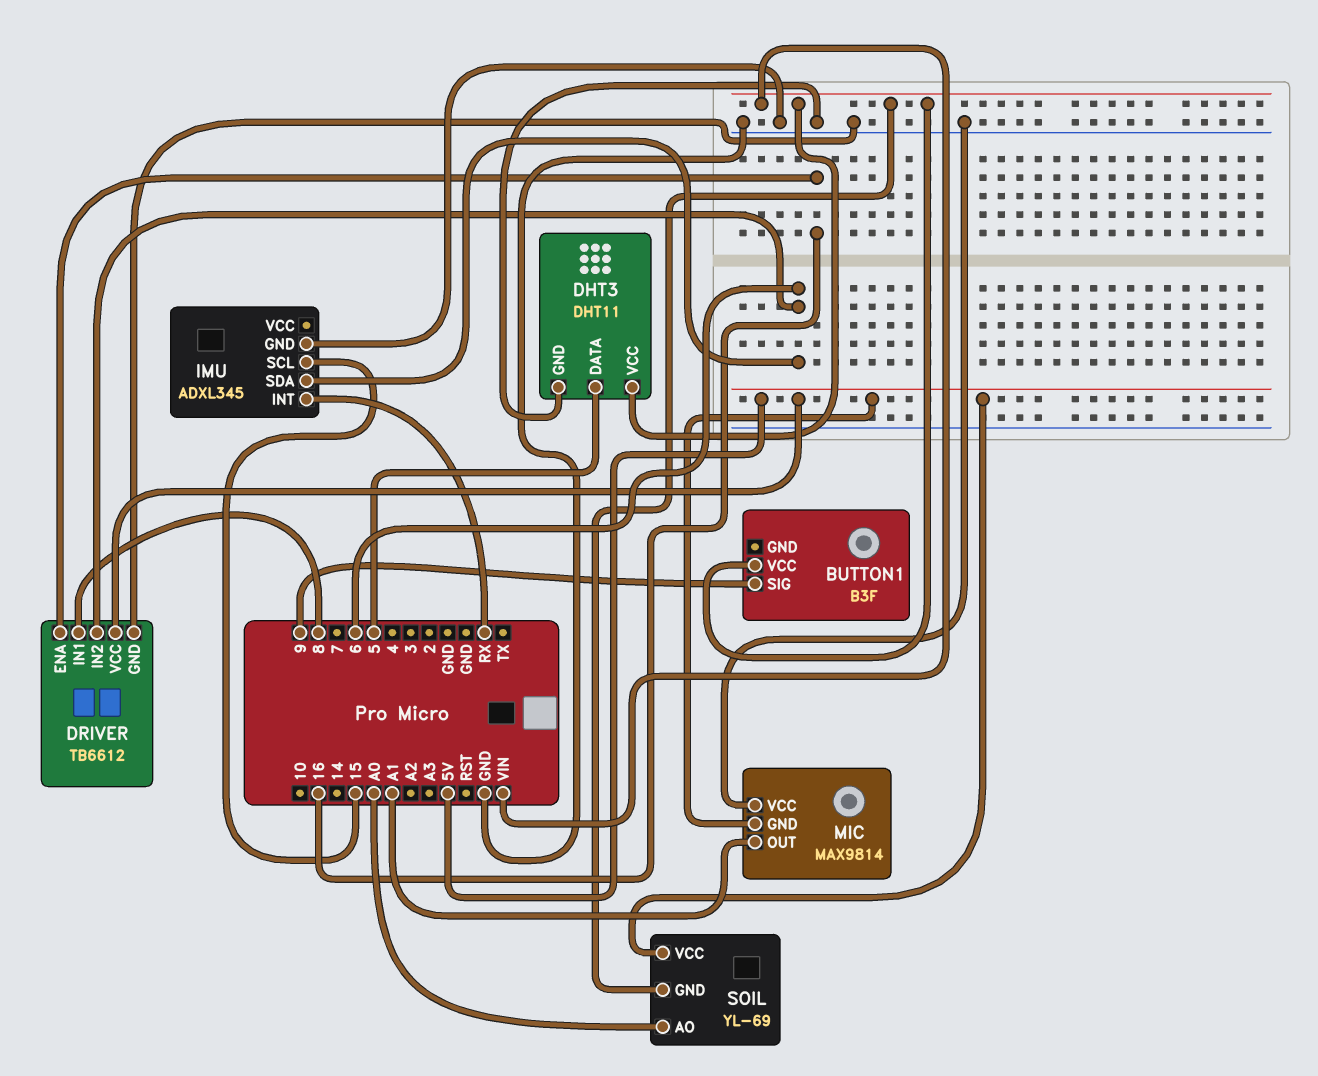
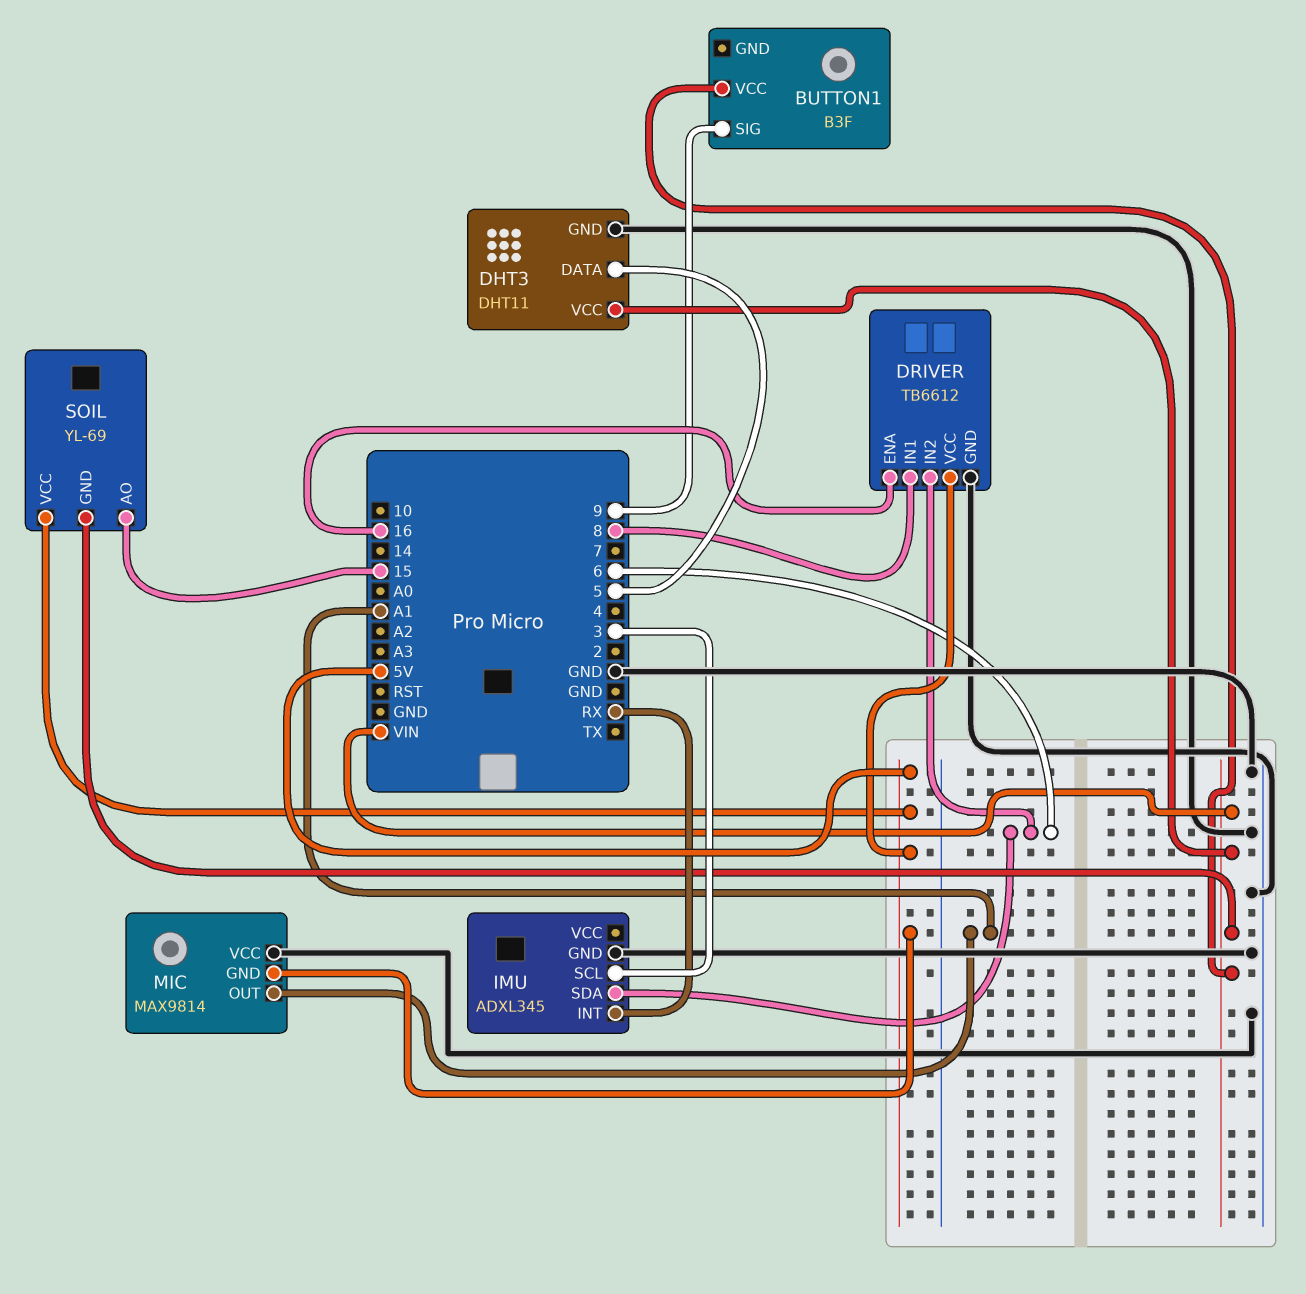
IMU pin SCL: 15 -> 3
SOIL pin AO: A0 -> 15

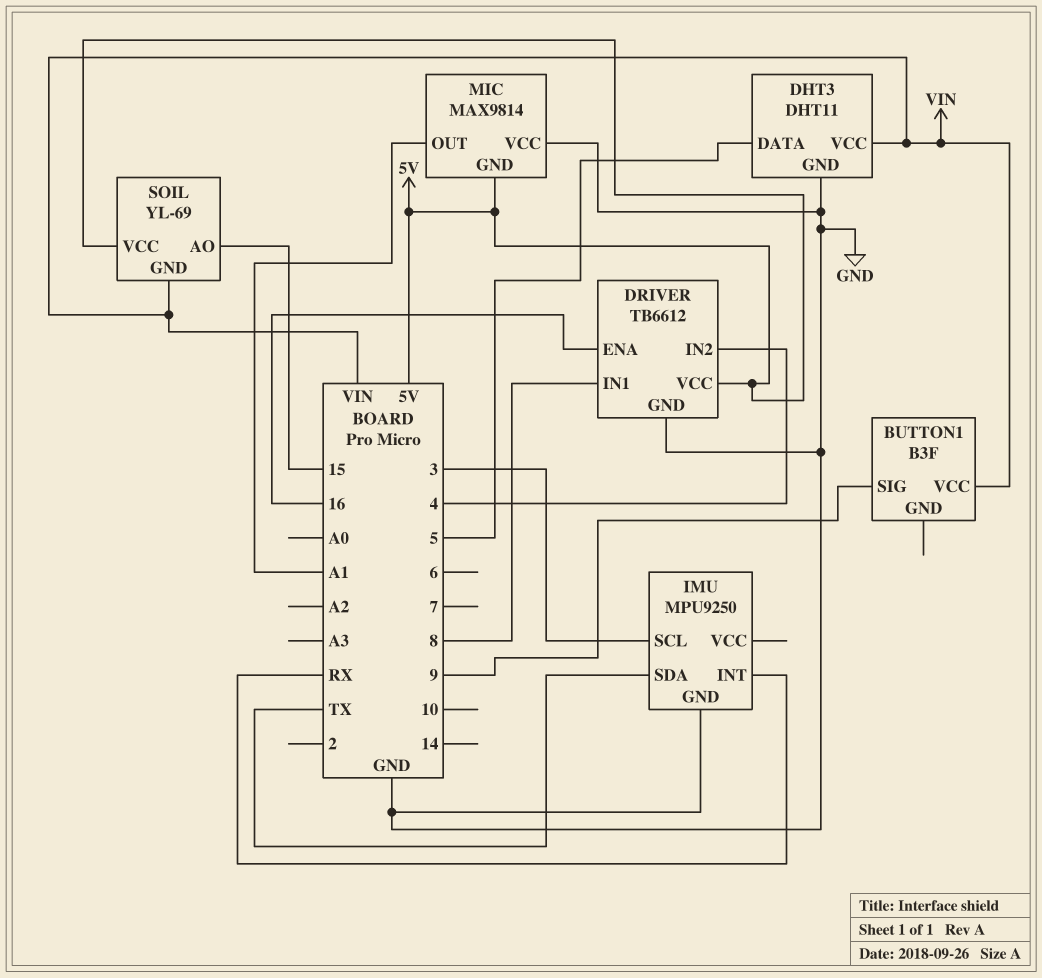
DRIVER pin IN2: 6 -> 4
IMU: ADXL345 -> MPU9250
IMU pin SDA: 6 -> TX

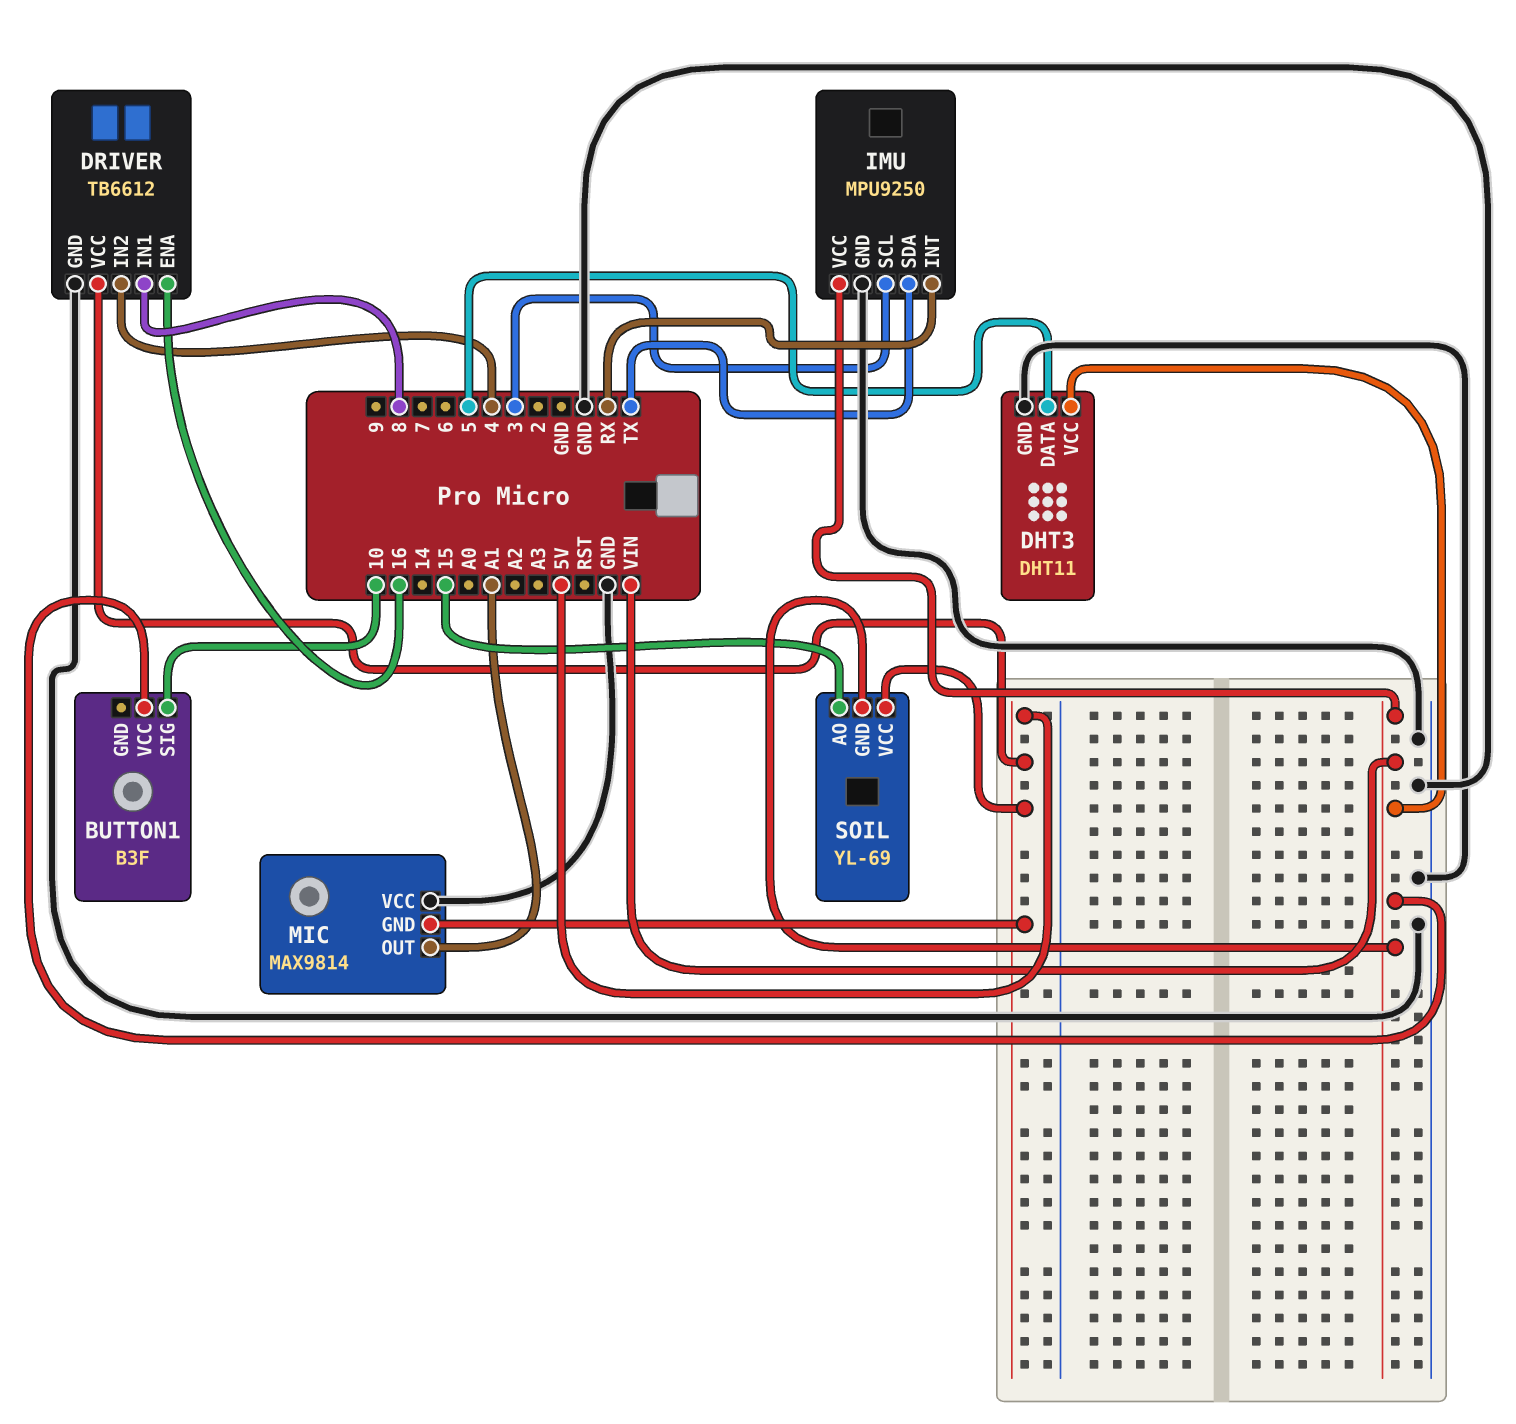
BUTTON1 pin SIG: 9 -> 10
IMU pin VCC: none -> VIN

